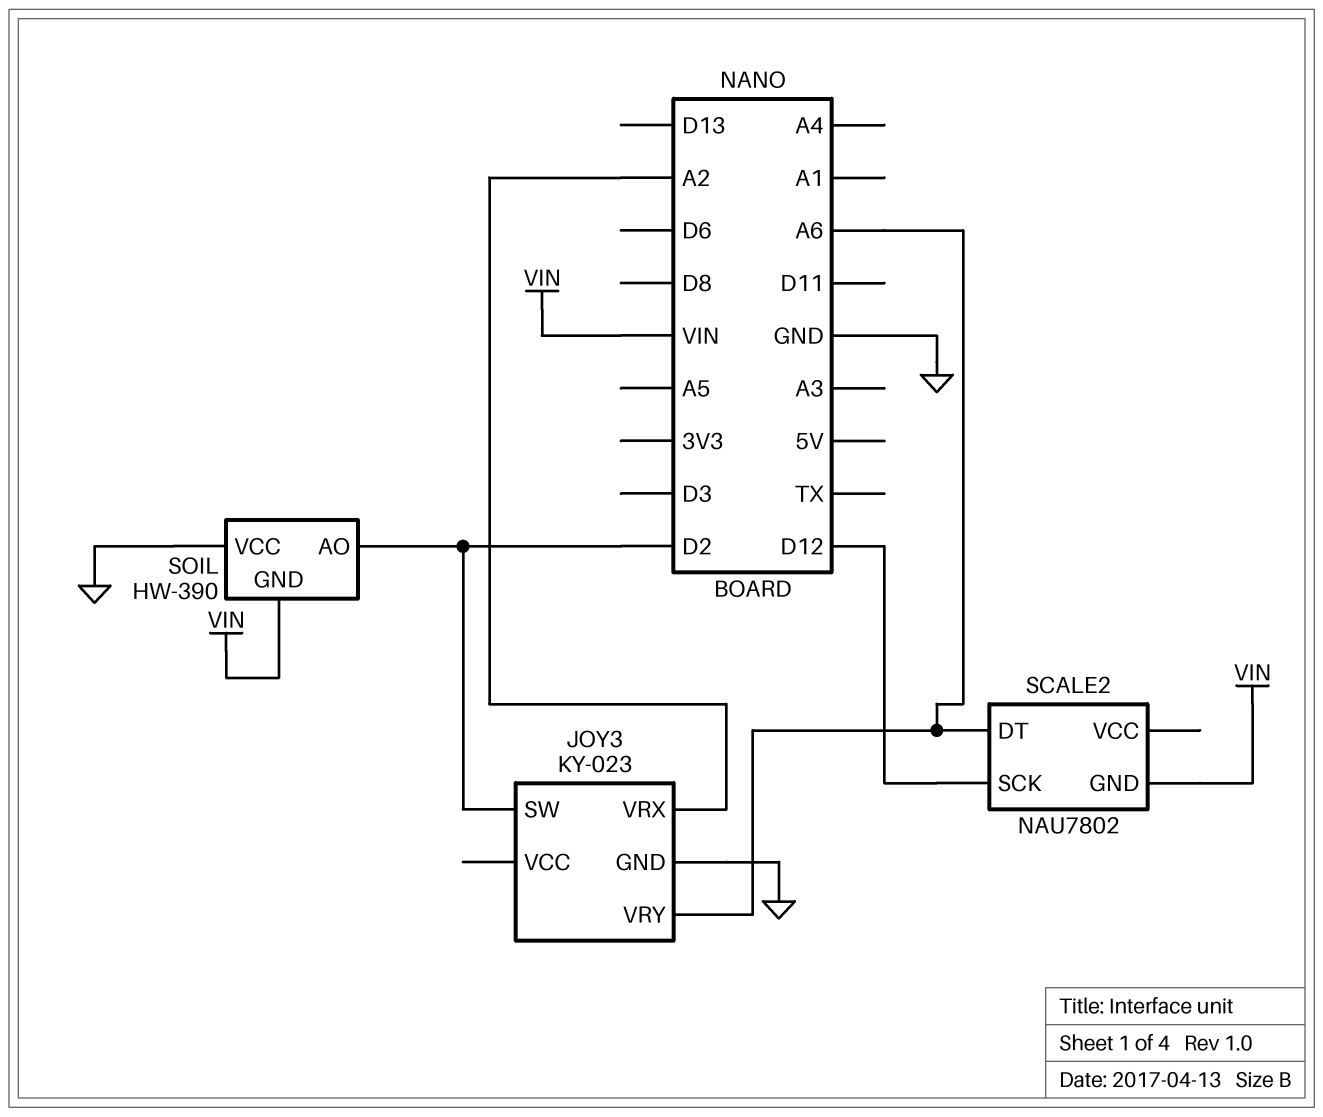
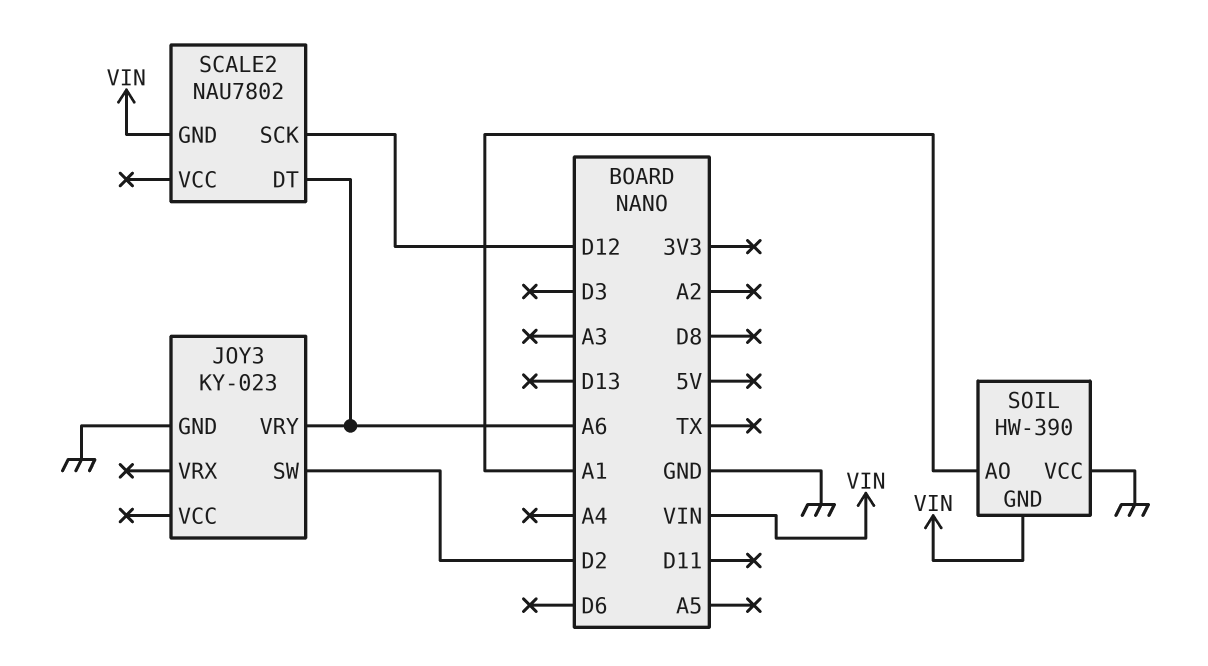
JOY3 pin VRX: A2 -> none
SOIL pin AO: D2 -> A1

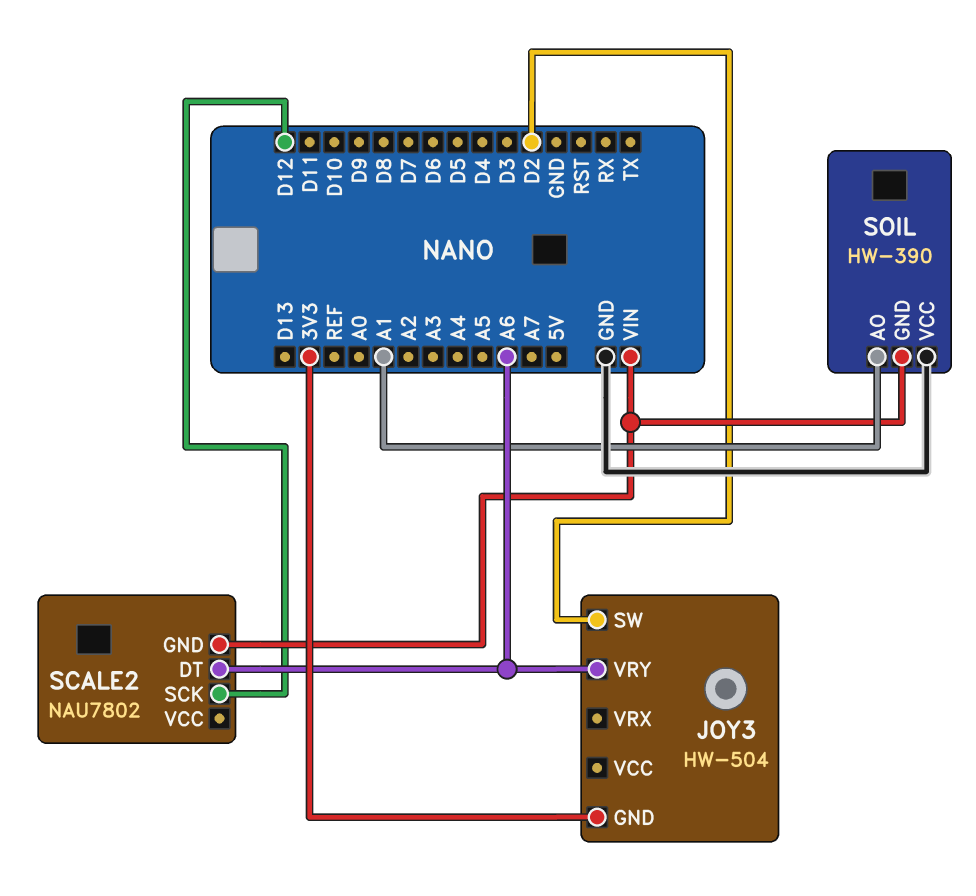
JOY3: KY-023 -> HW-504
JOY3 pin GND: GND -> 3V3

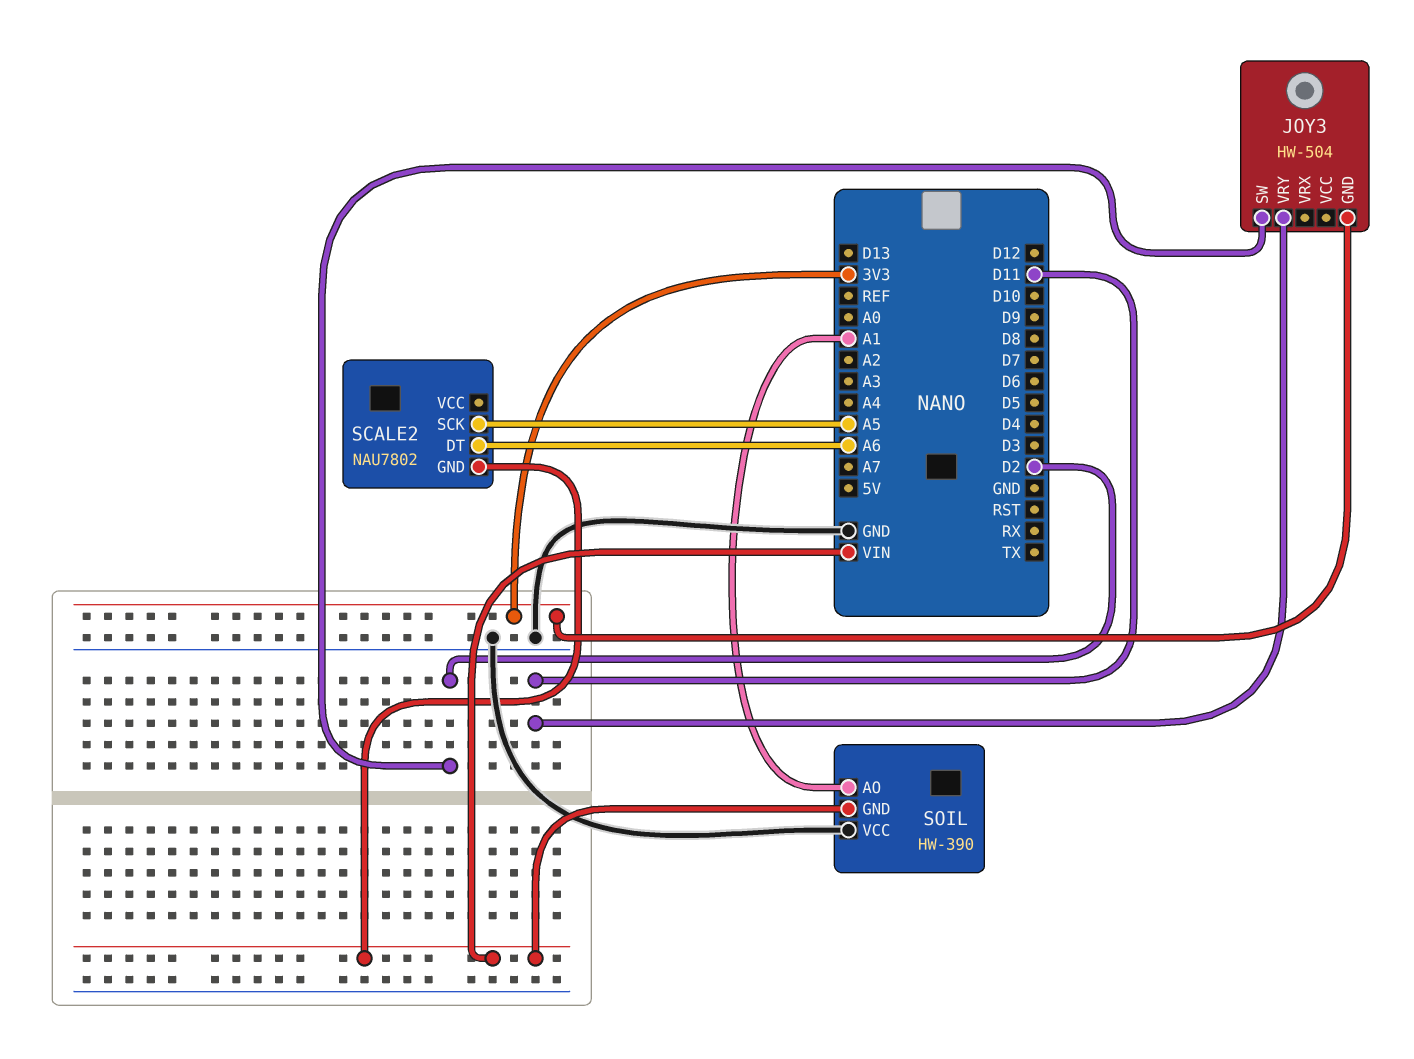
JOY3 pin VRY: A6 -> D11
SCALE2 pin SCK: D12 -> A5

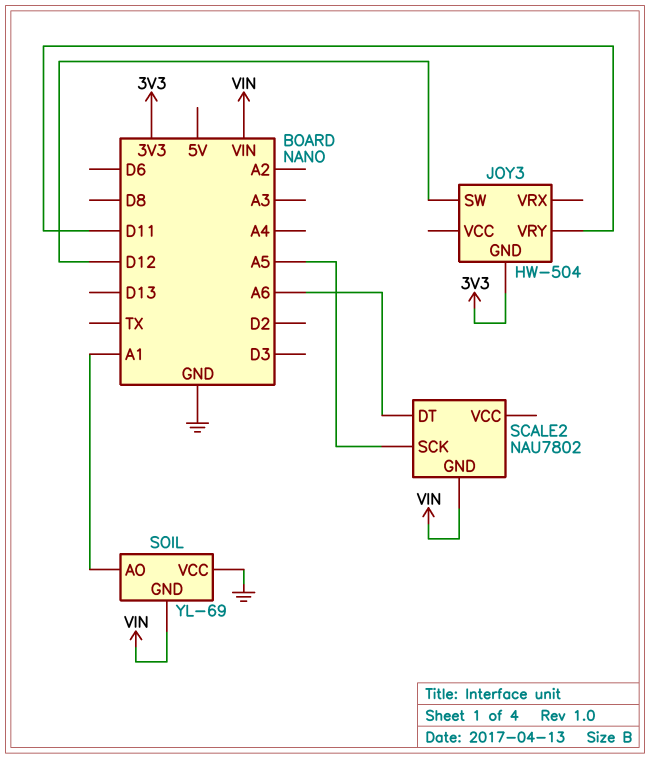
JOY3 pin SW: D2 -> D12
SOIL: HW-390 -> YL-69

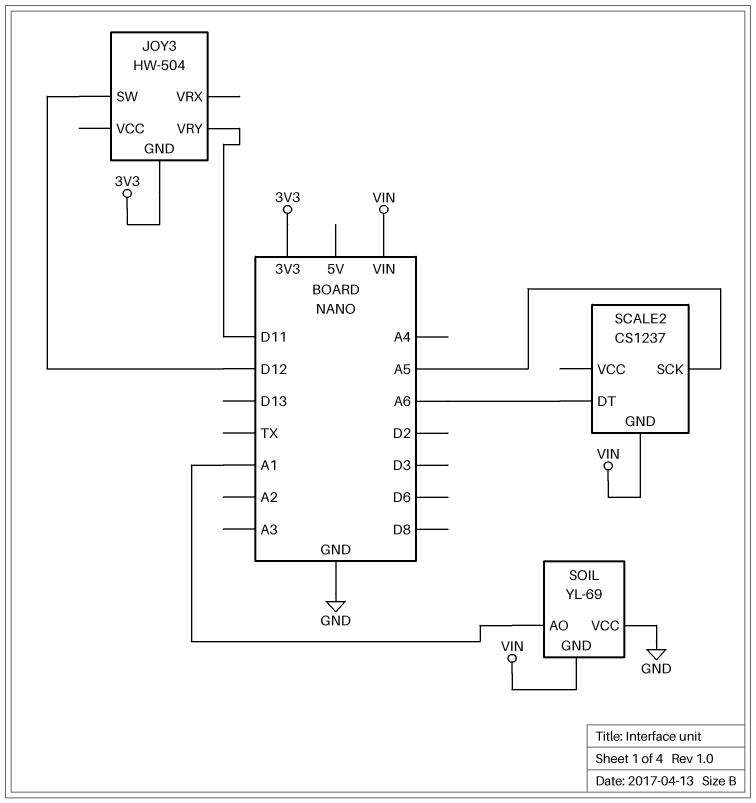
SCALE2: NAU7802 -> CS1237

